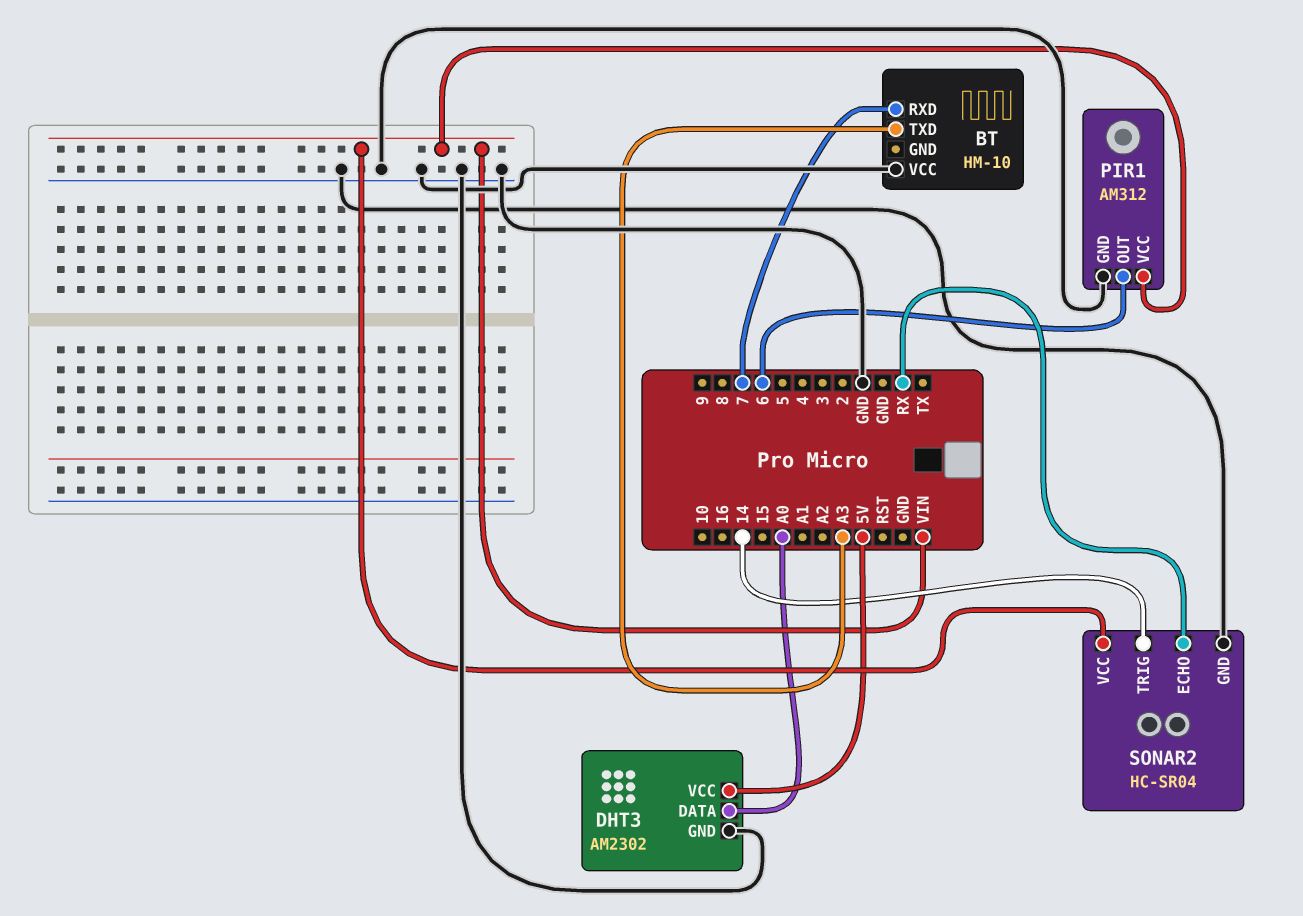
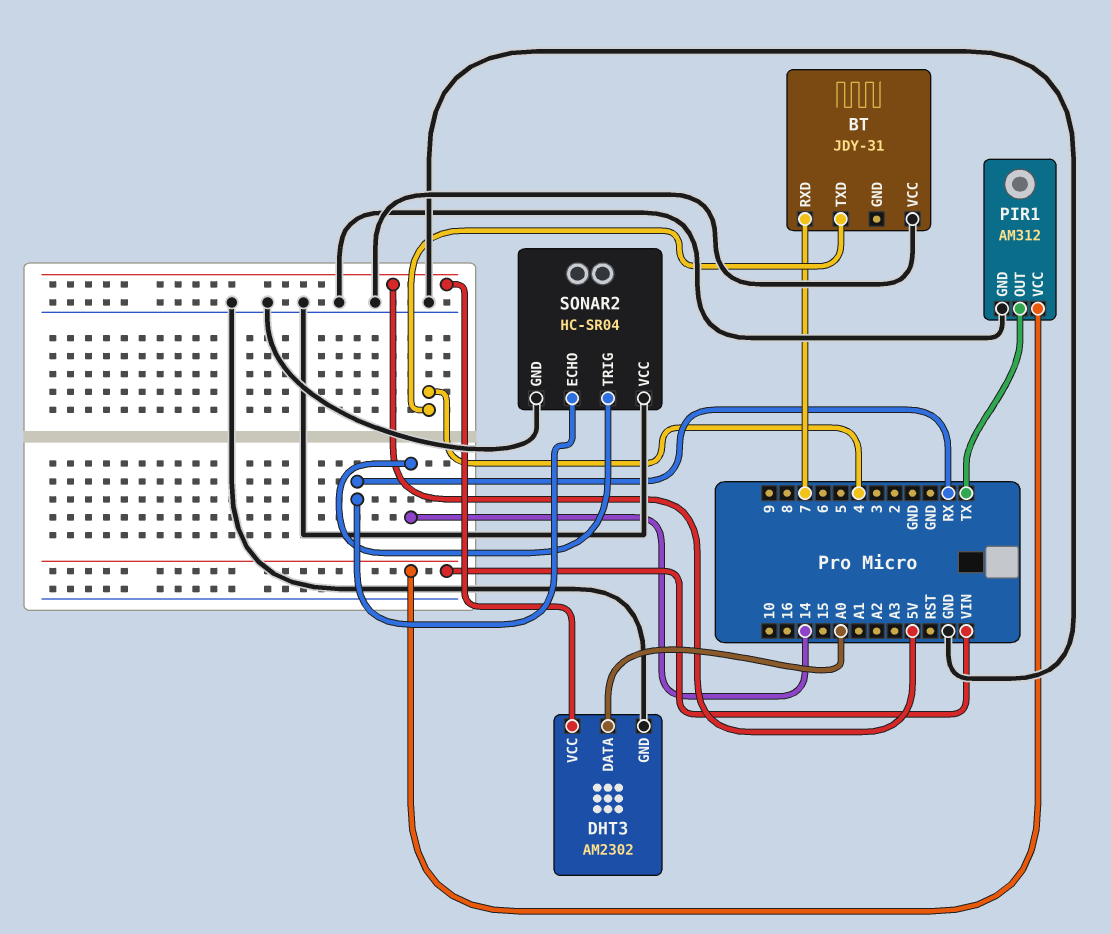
BT: HM-10 -> JDY-31
BT pin TXD: A3 -> 4
PIR1 pin OUT: 6 -> TX
SONAR2 pin VCC: VIN -> GND

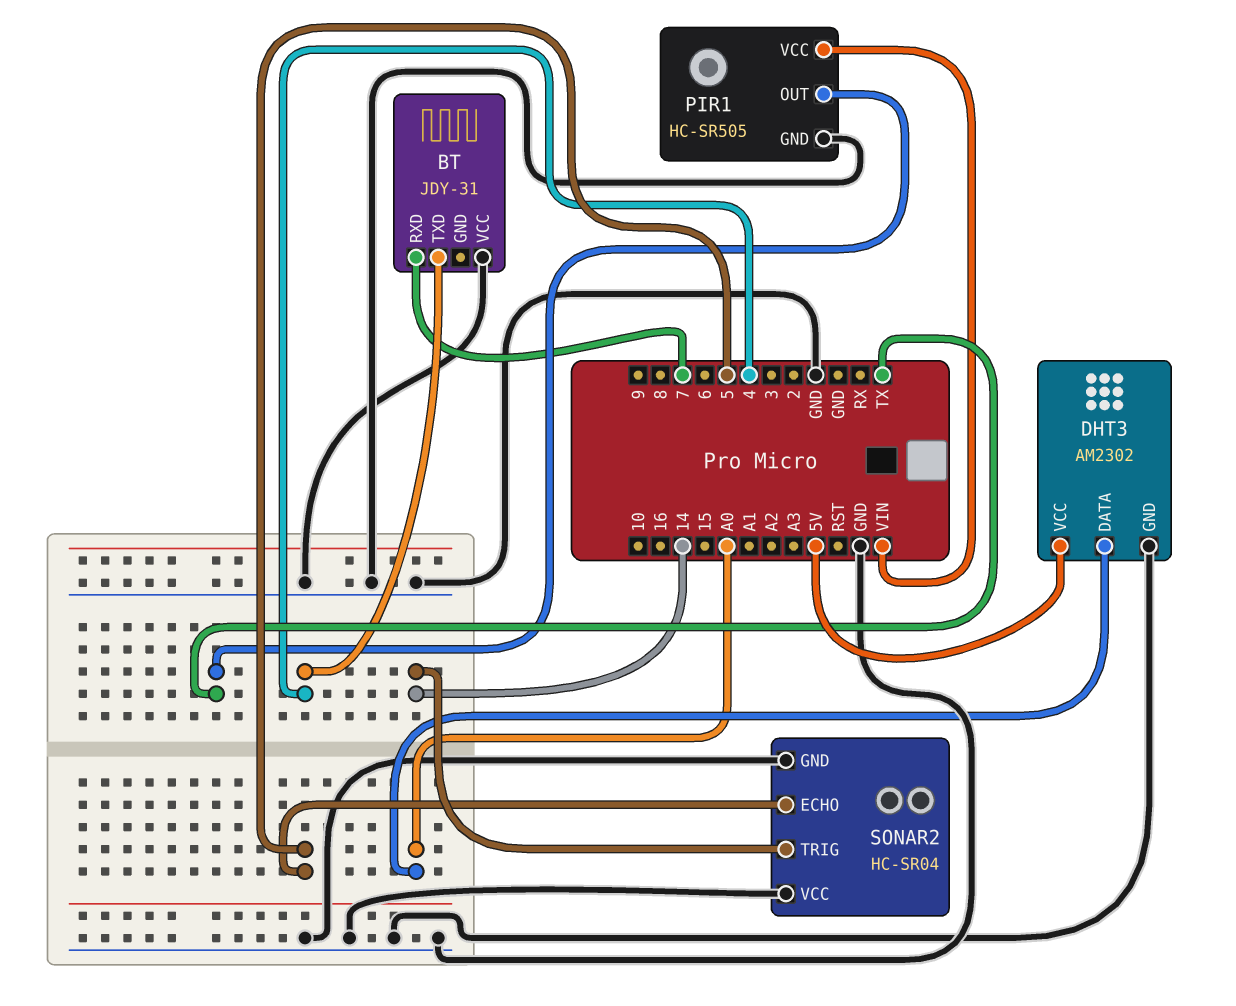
PIR1: AM312 -> HC-SR505
SONAR2 pin ECHO: RX -> 5

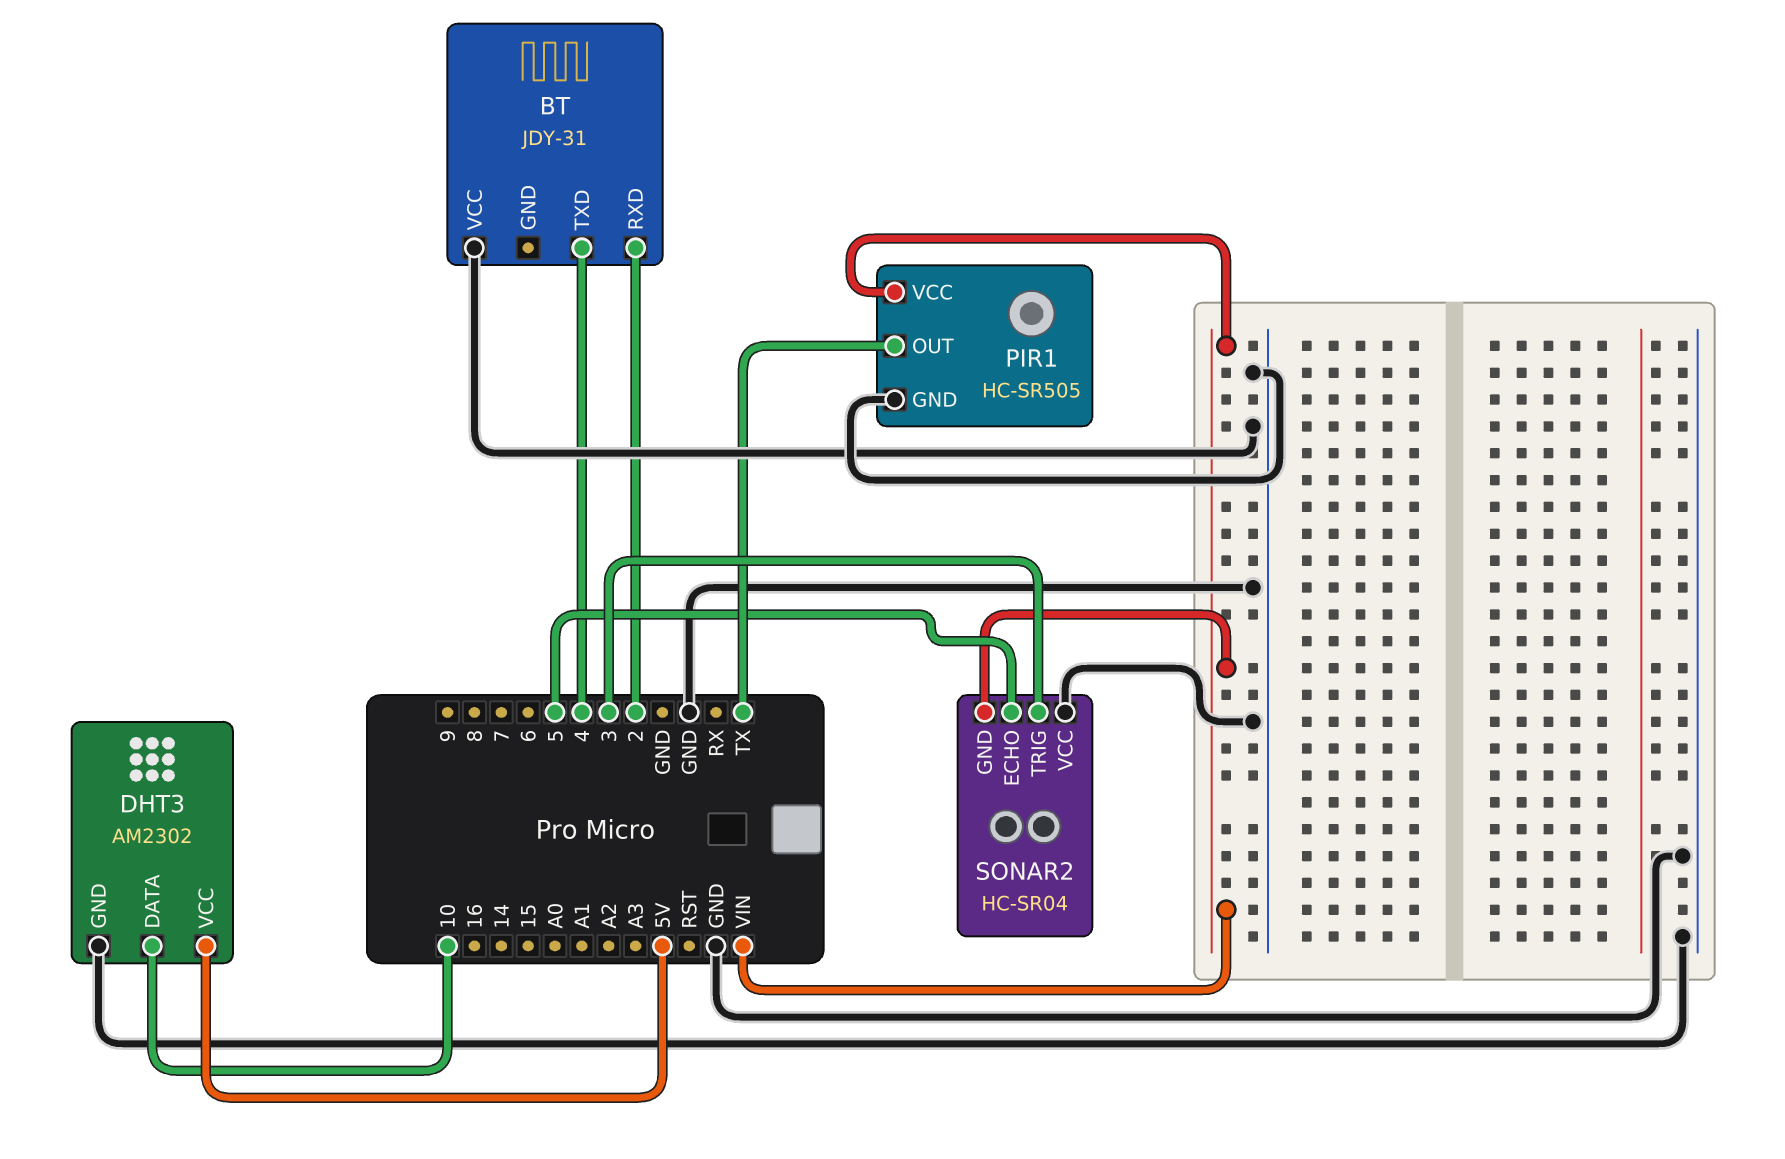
BT pin RXD: 7 -> 2
DHT3 pin DATA: A0 -> 10
SONAR2 pin GND: GND -> VIN
SONAR2 pin TRIG: 14 -> 3

